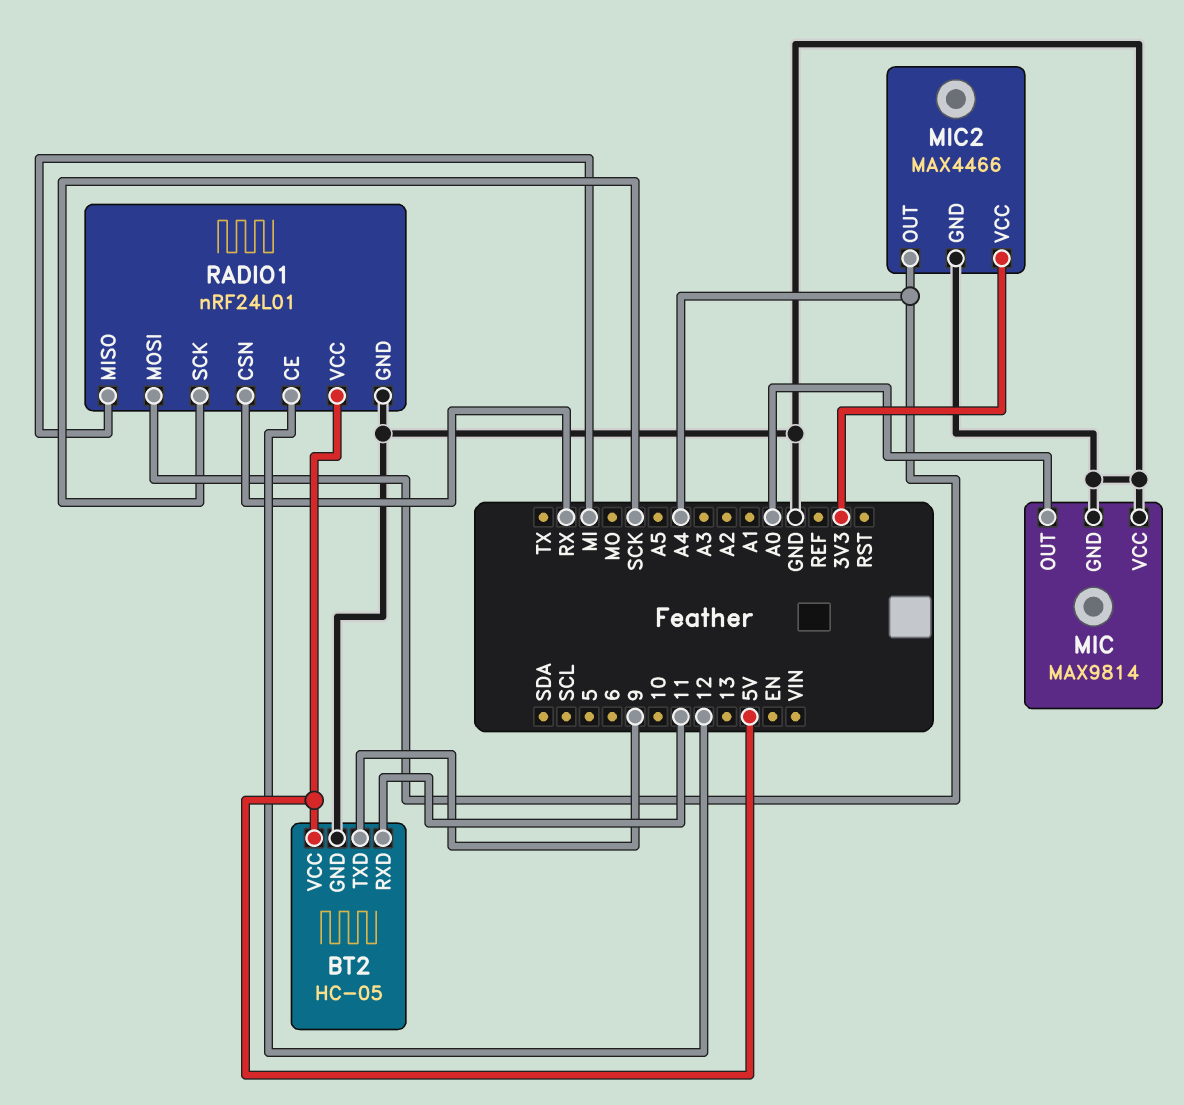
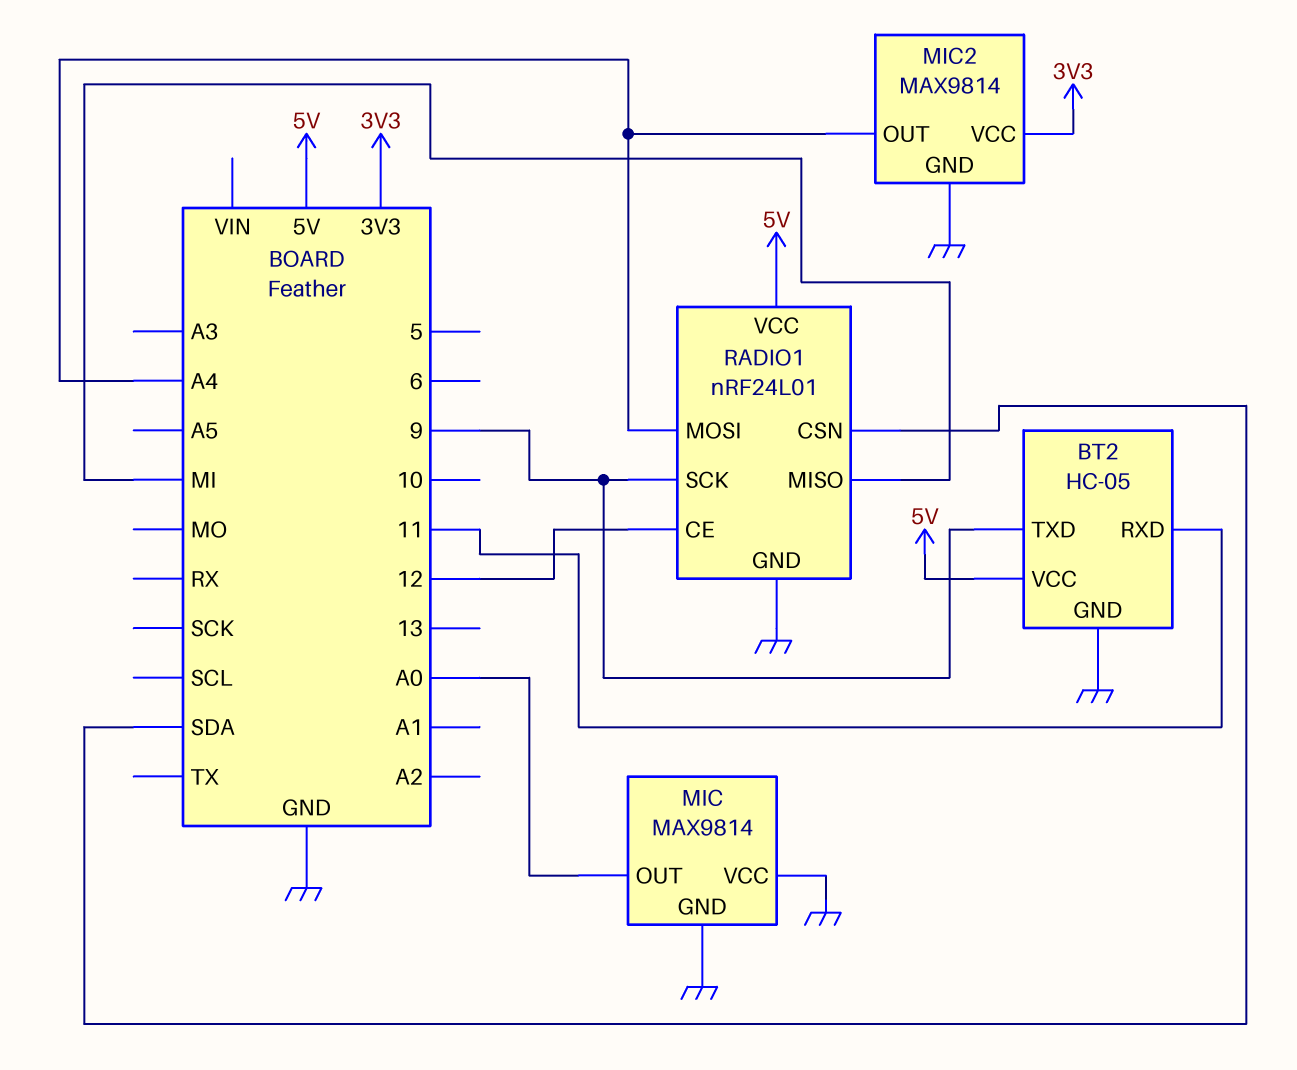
MIC2: MAX4466 -> MAX9814
RADIO1 pin CSN: RX -> SDA
RADIO1 pin SCK: SCK -> 9

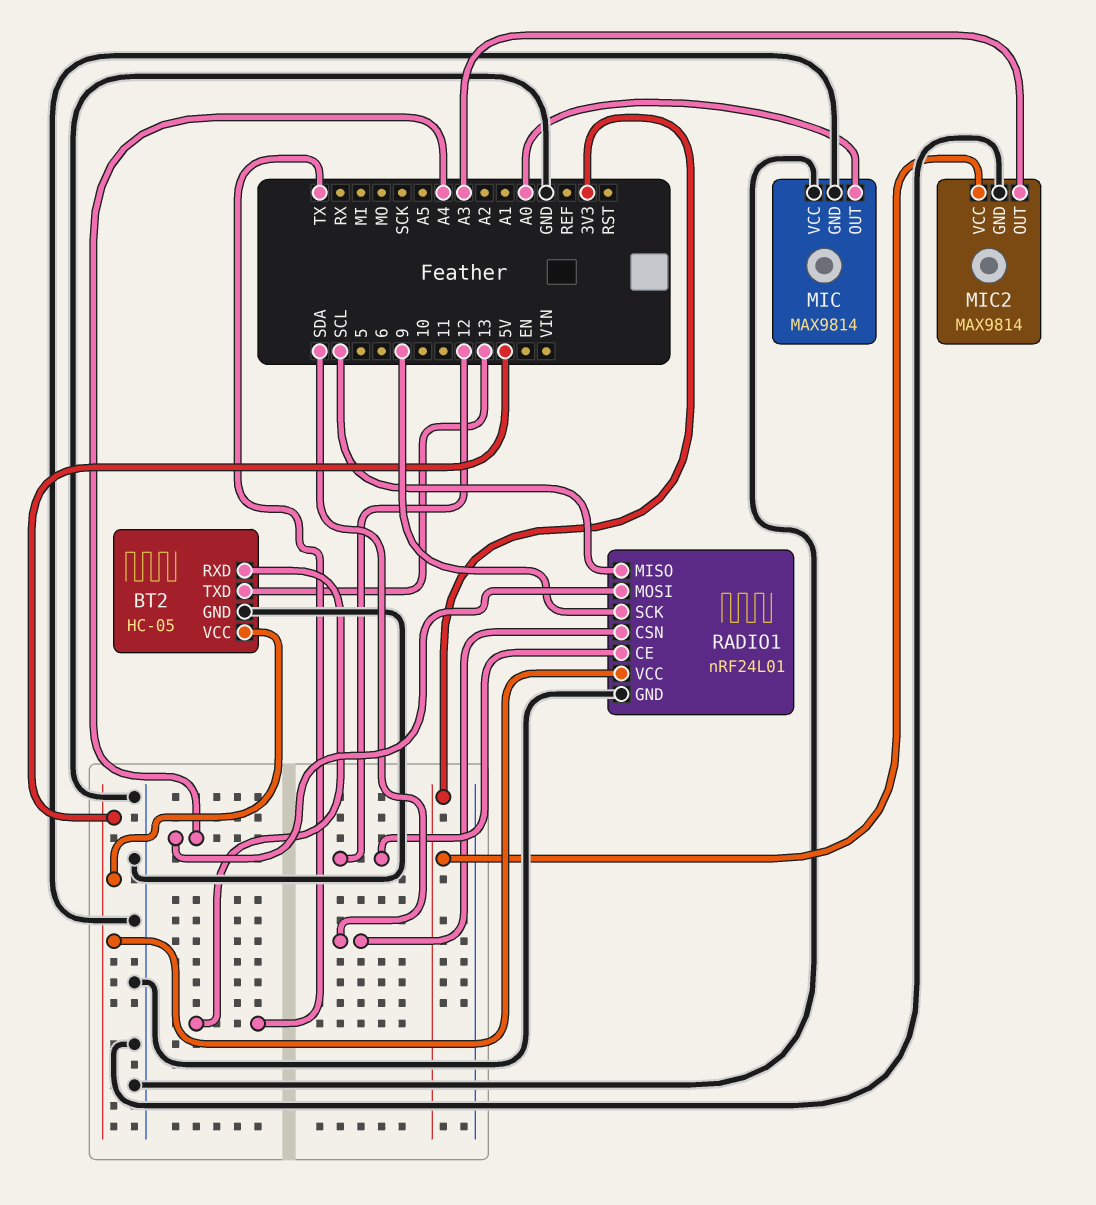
BT2 pin RXD: 11 -> TX
BT2 pin TXD: 9 -> 13
MIC2 pin OUT: A4 -> A3
RADIO1 pin MISO: MI -> SCL

